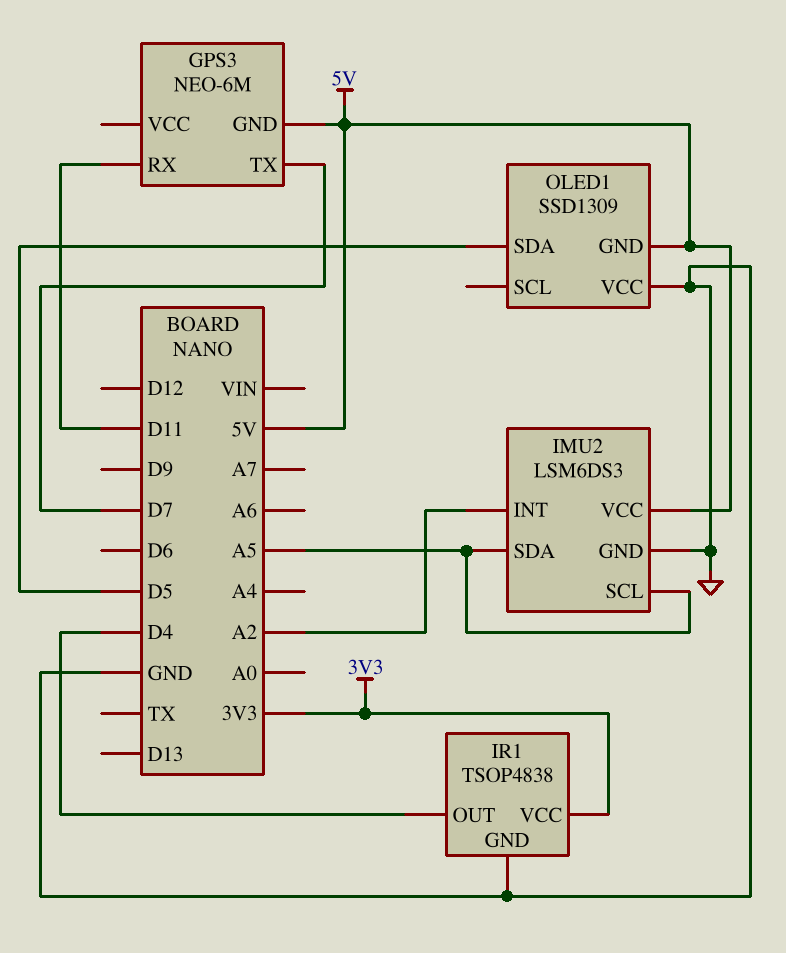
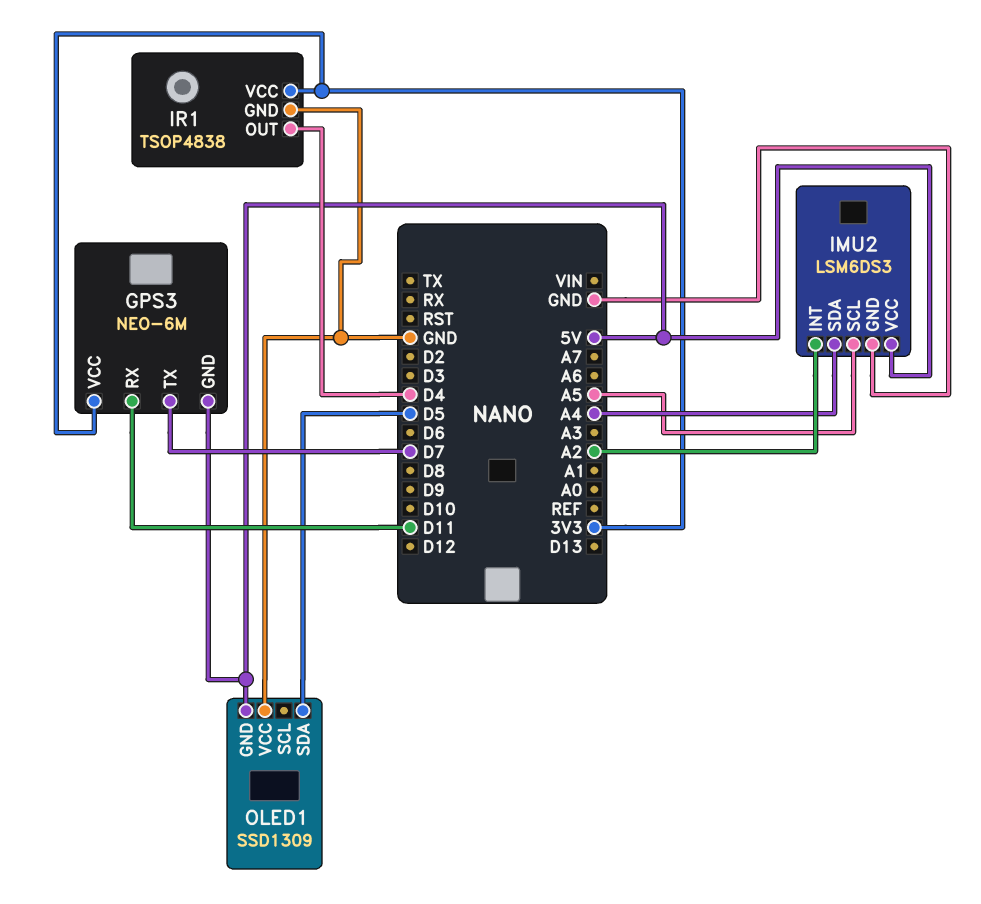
GPS3 pin VCC: none -> 3V3
IMU2 pin SDA: A5 -> A4

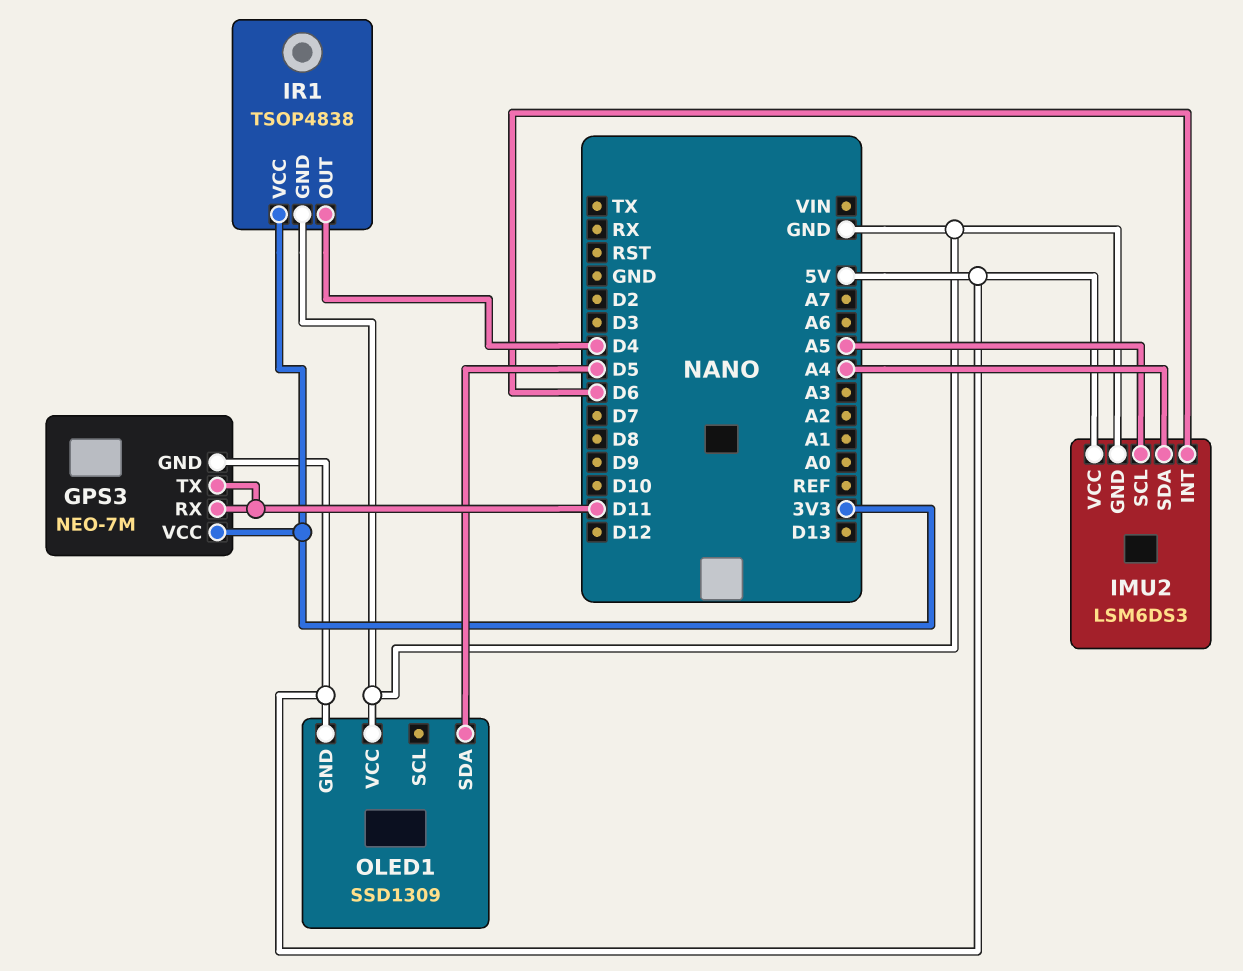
GPS3: NEO-6M -> NEO-7M
GPS3 pin TX: D7 -> D11
IMU2 pin INT: A2 -> D6

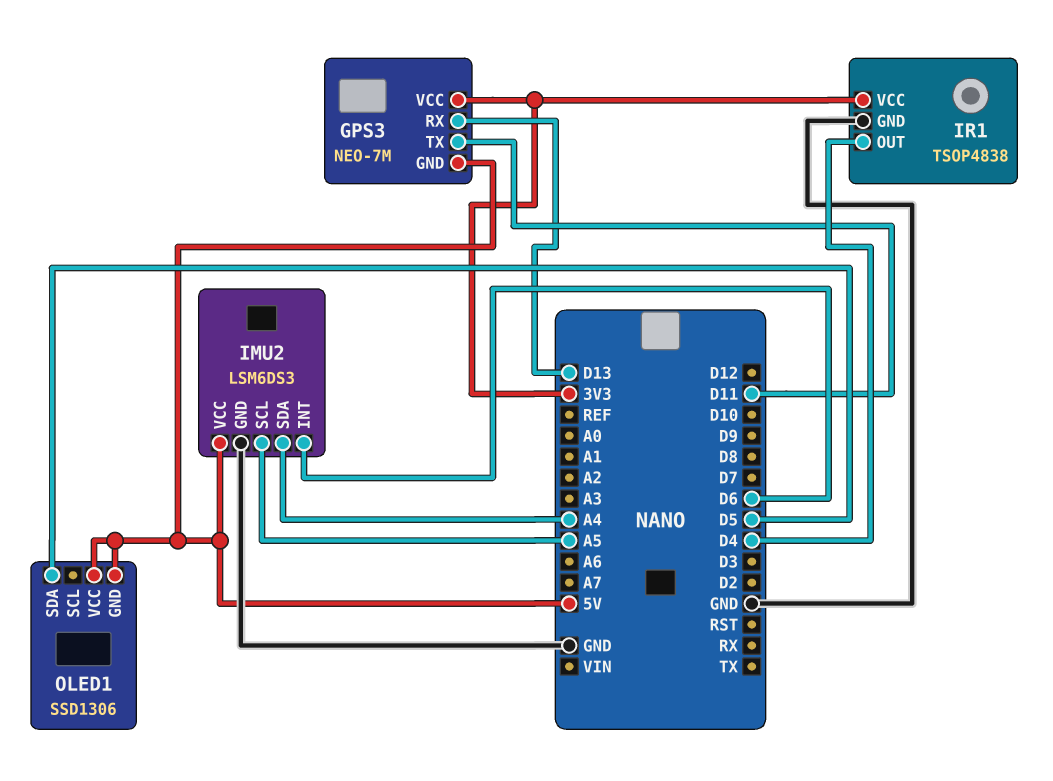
GPS3 pin RX: D11 -> D13
OLED1: SSD1309 -> SSD1306
OLED1 pin VCC: GND -> 5V

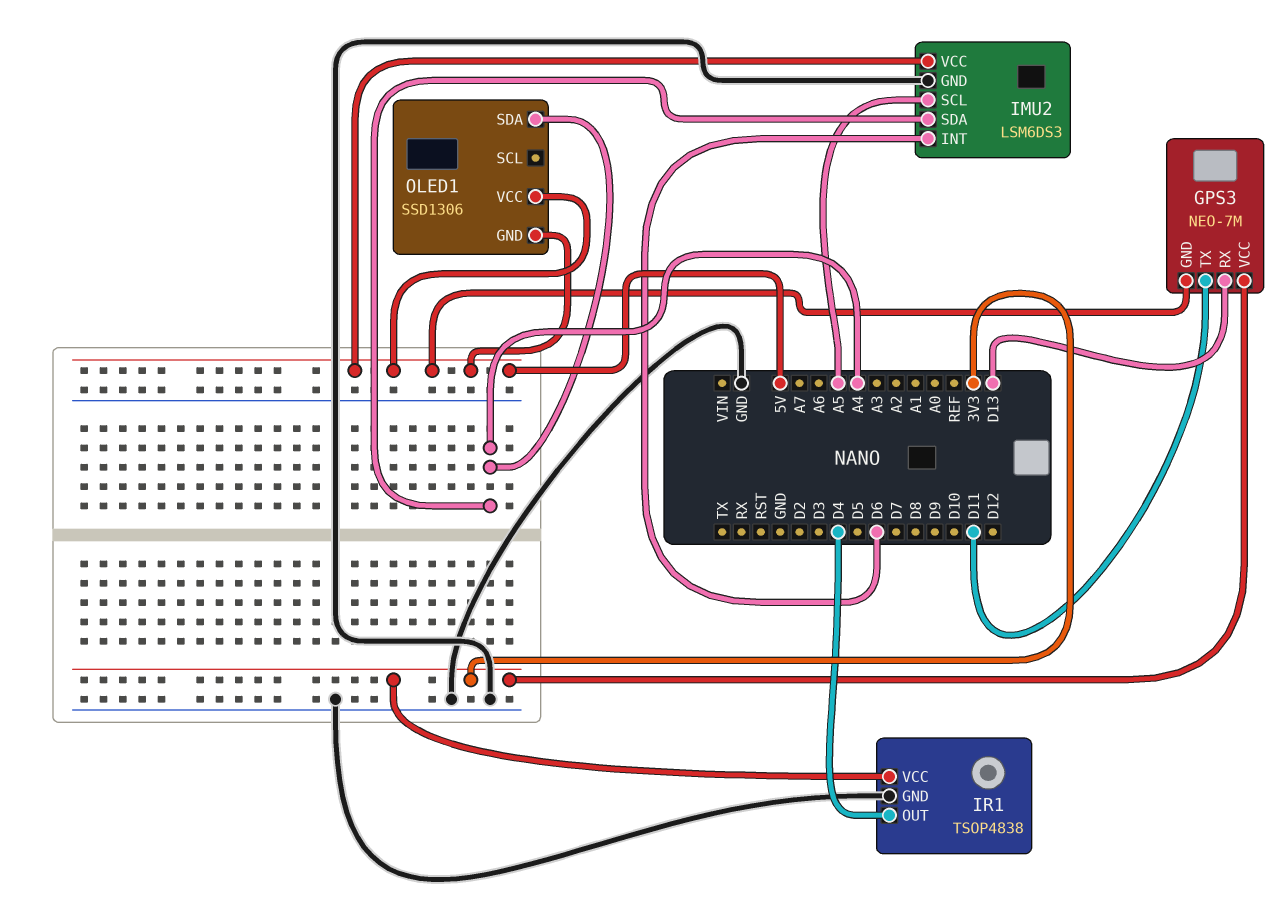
OLED1 pin SDA: D5 -> A4

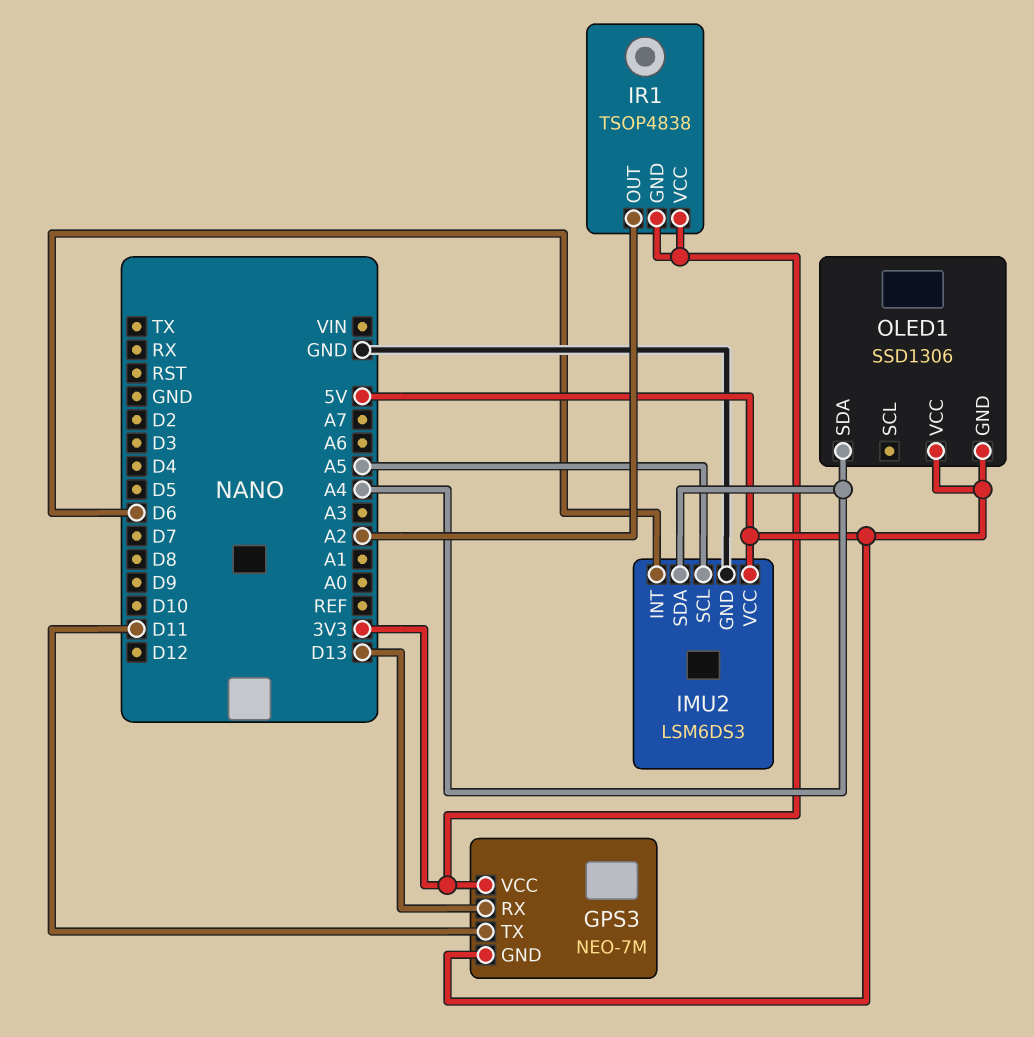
IR1 pin GND: GND -> 3V3
IR1 pin OUT: D4 -> A2

